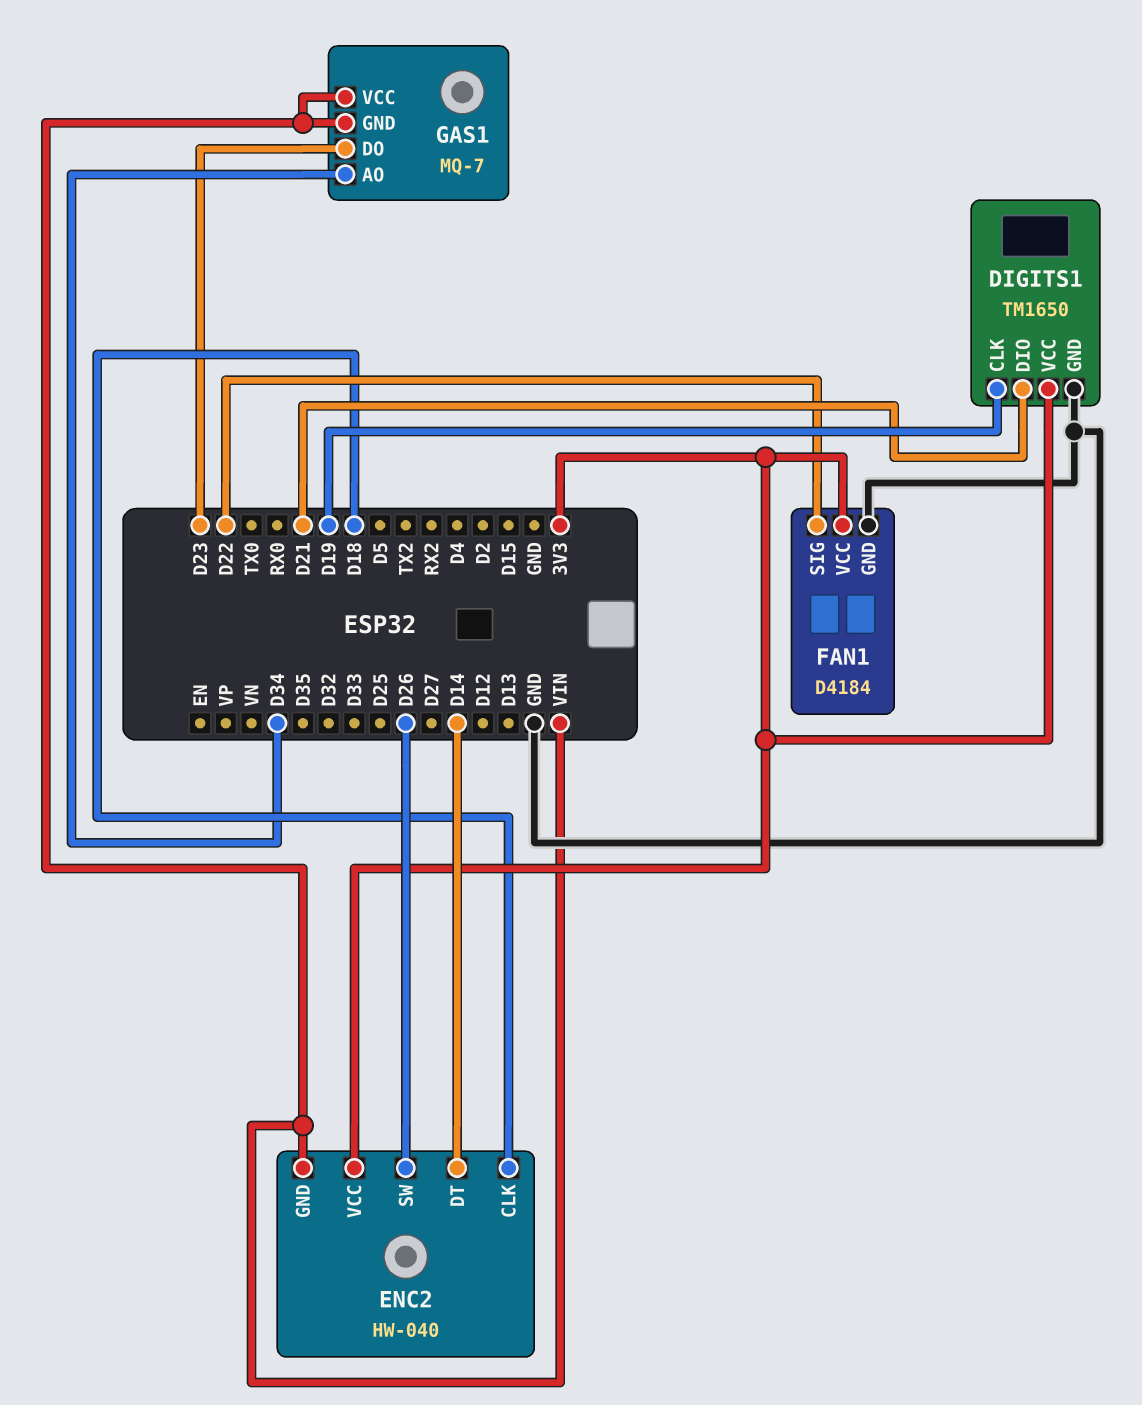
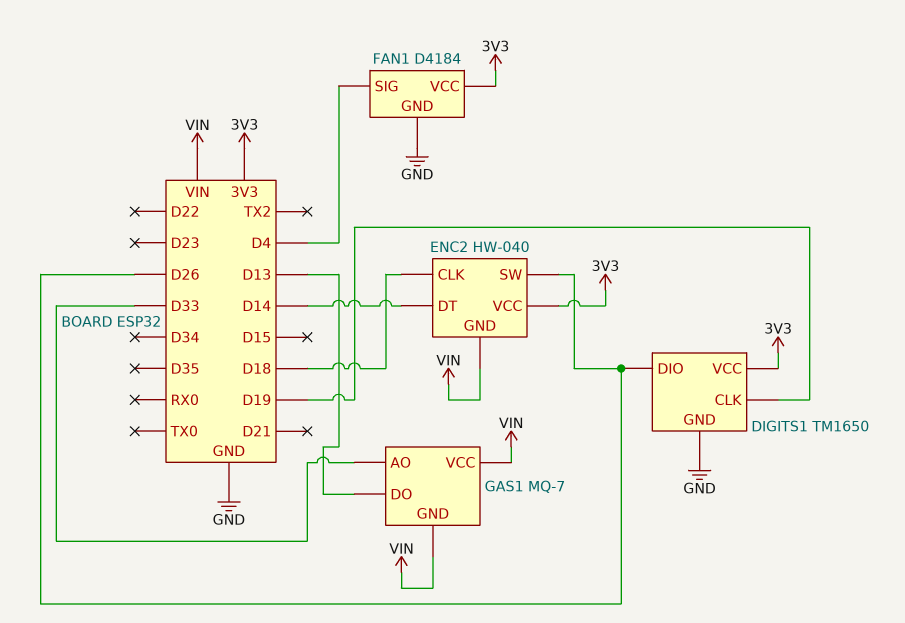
DIGITS1 pin DIO: D21 -> D26
FAN1 pin SIG: D22 -> D4
GAS1 pin AO: D34 -> D33
GAS1 pin DO: D23 -> D13

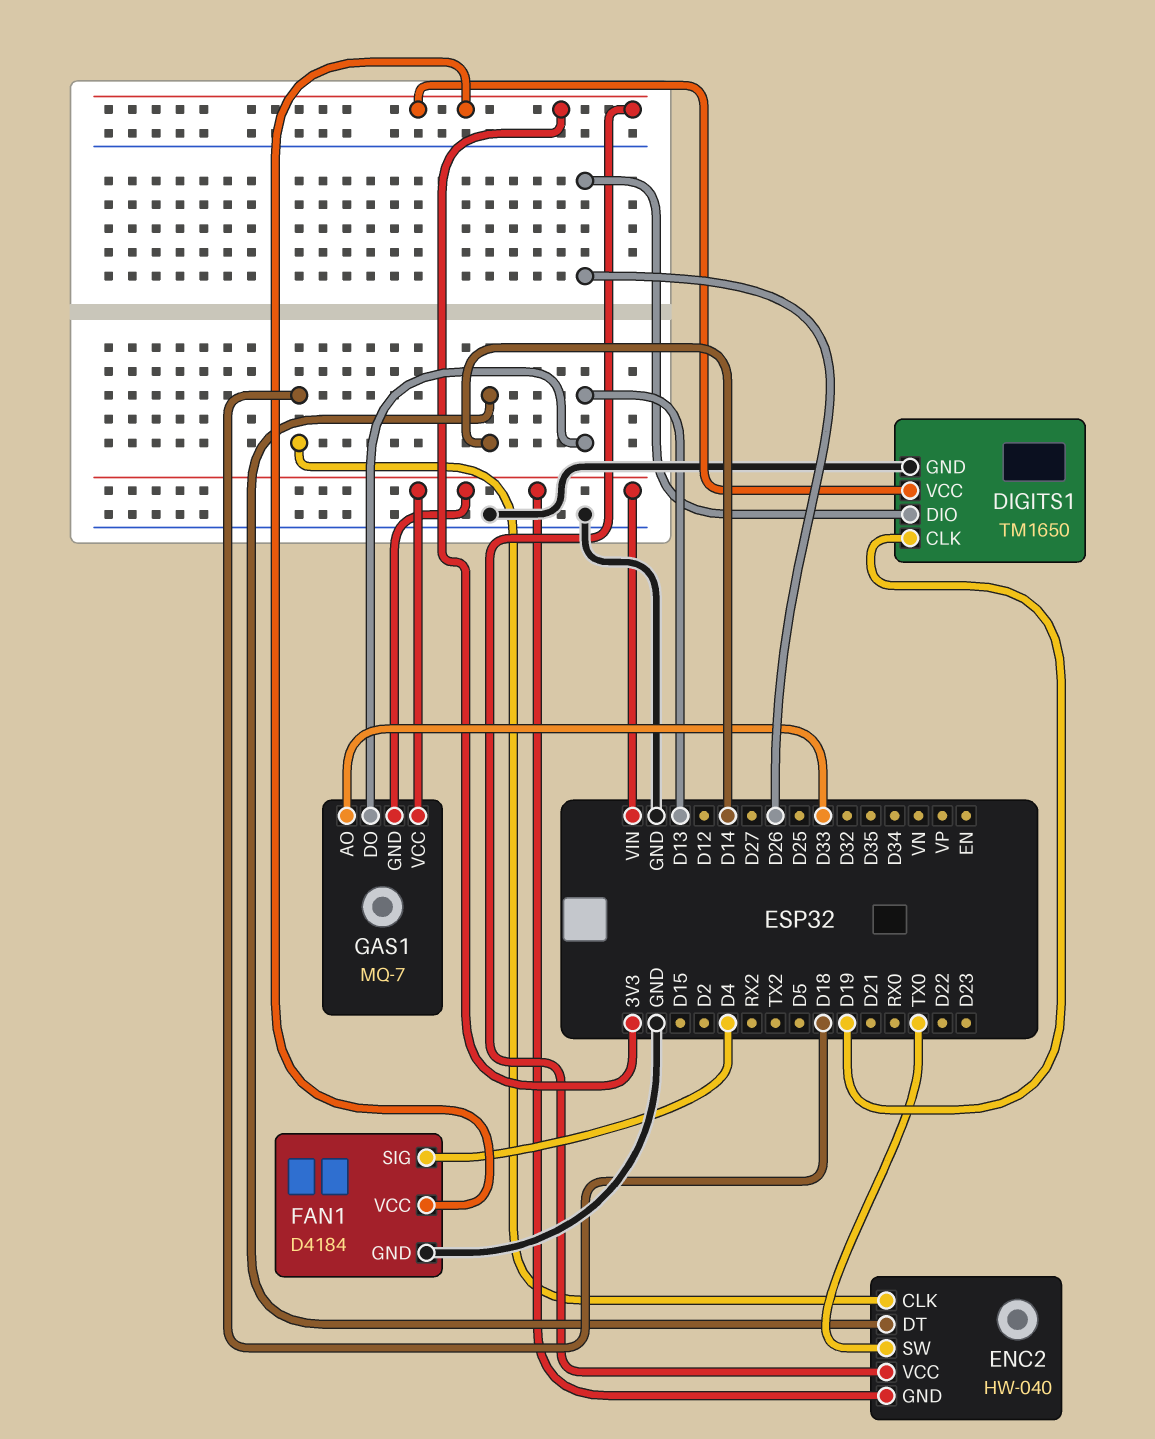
ENC2 pin SW: D26 -> TX0

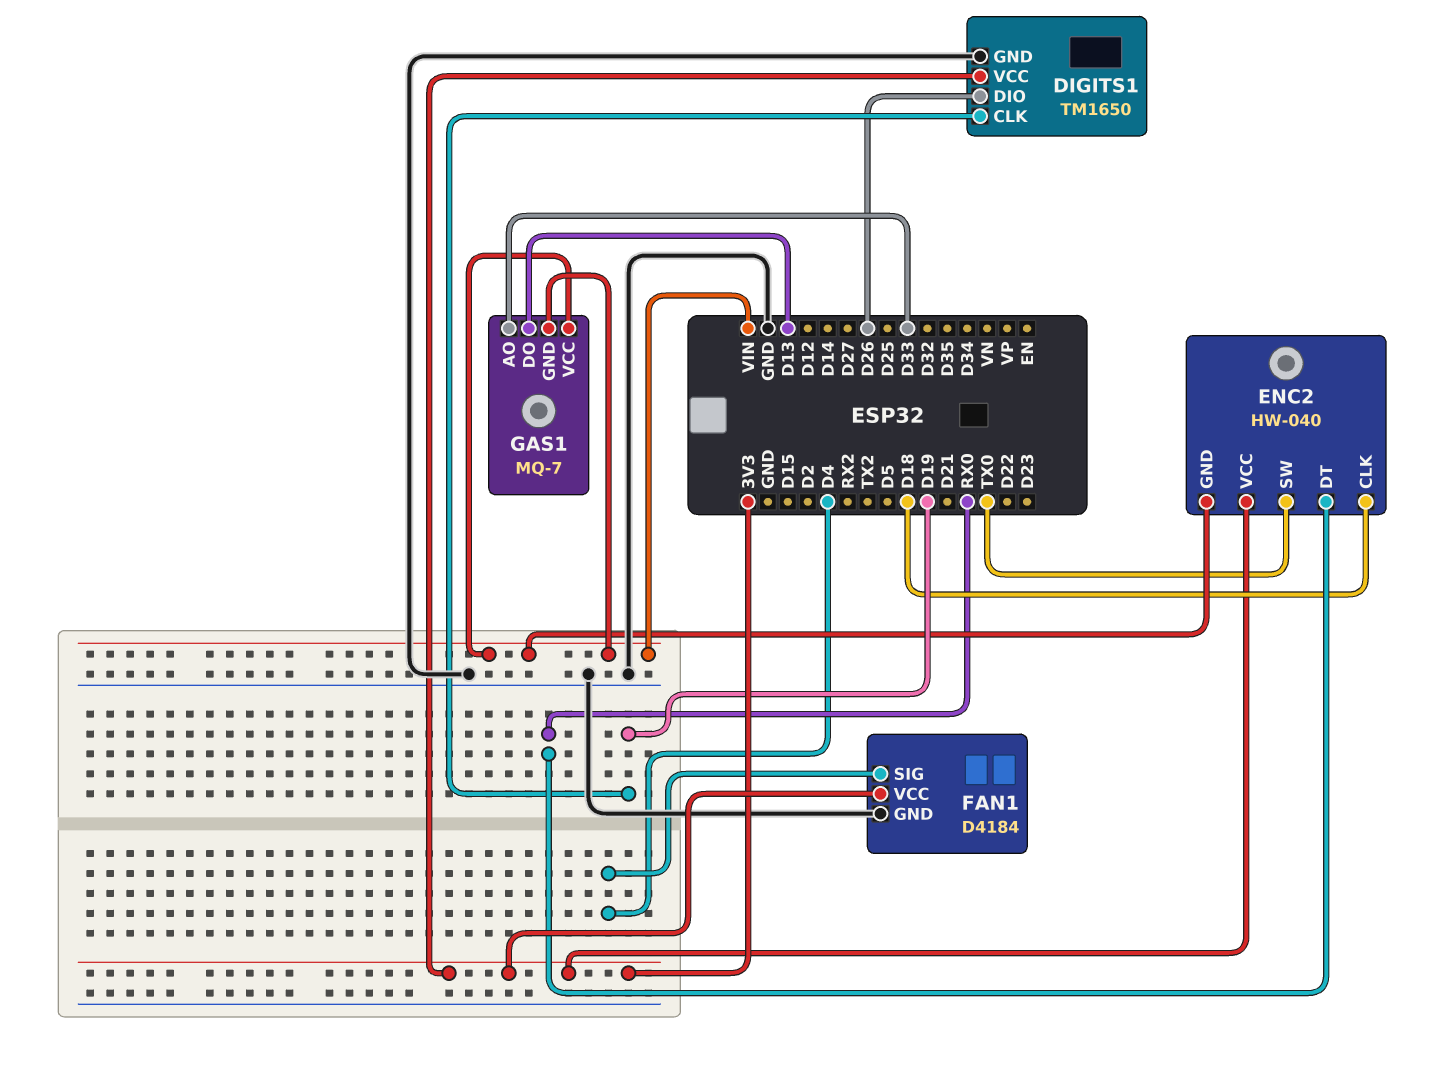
ENC2 pin DT: D14 -> RX0

